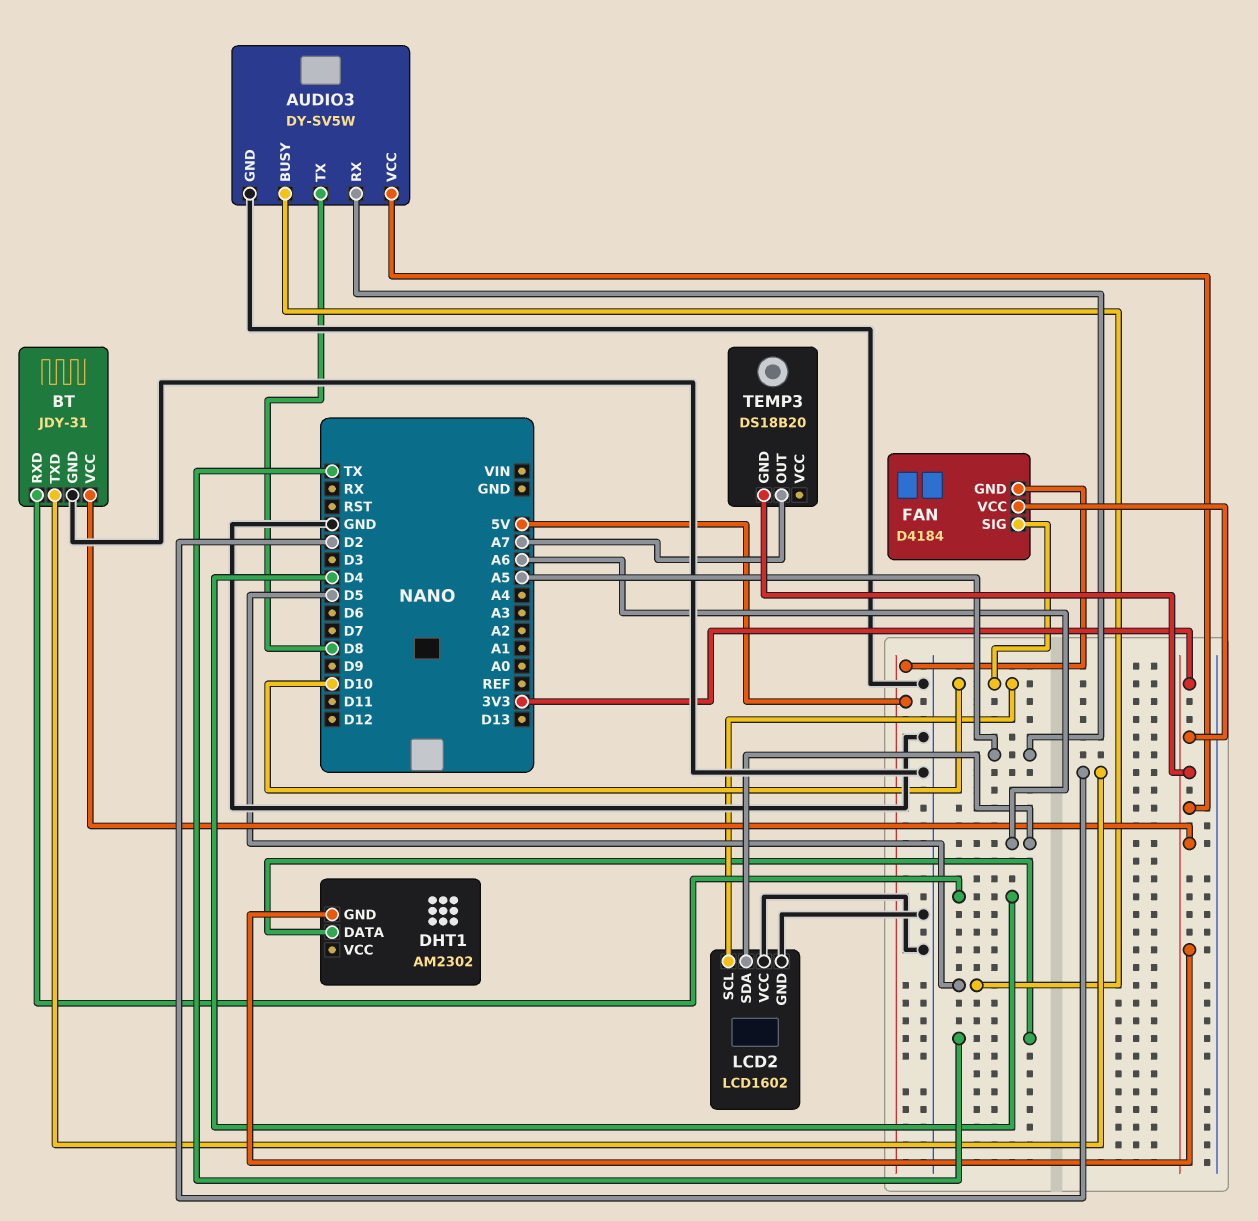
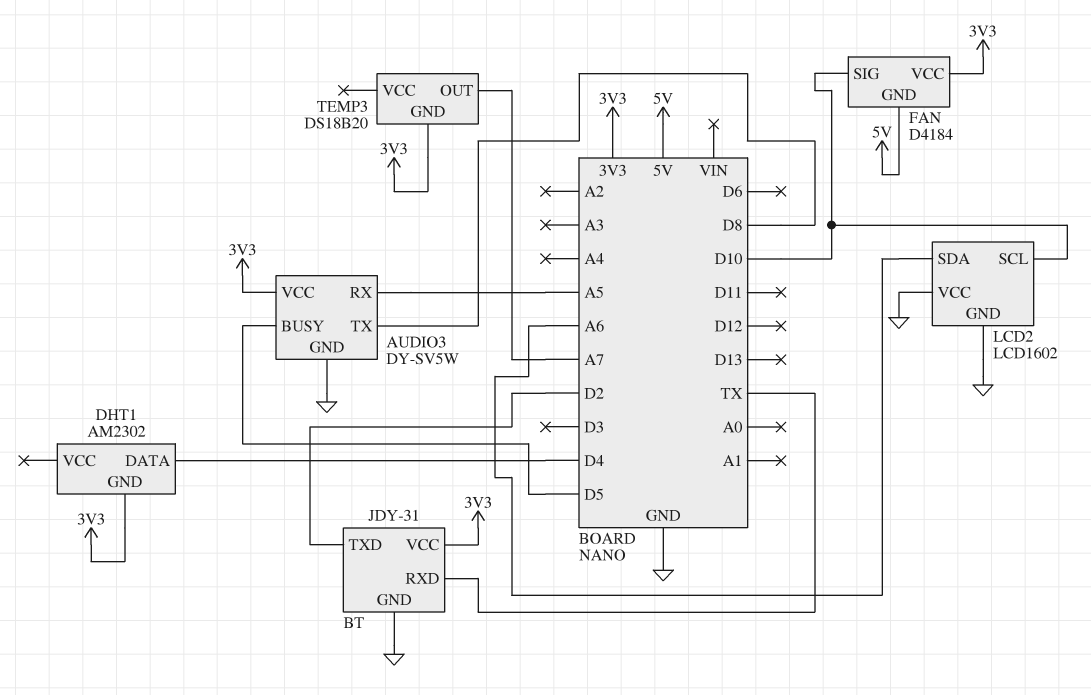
BT pin RXD: D4 -> TX
DHT1 pin DATA: TX -> D4

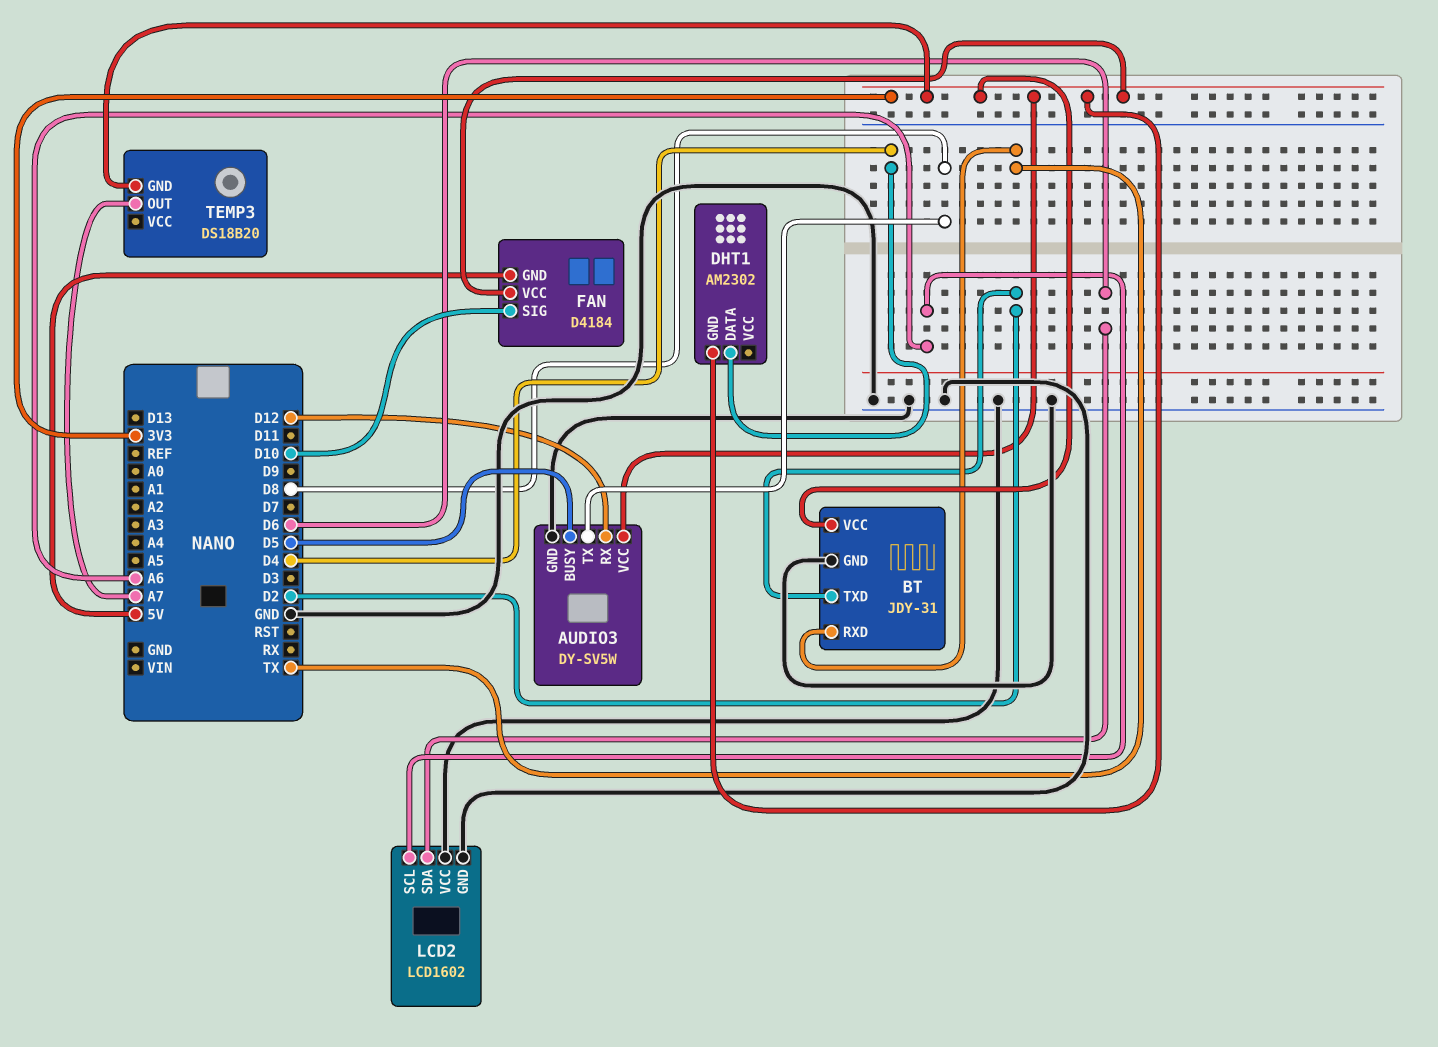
AUDIO3 pin RX: A5 -> D12
LCD2 pin SCL: D10 -> A6
LCD2 pin SDA: A6 -> D6

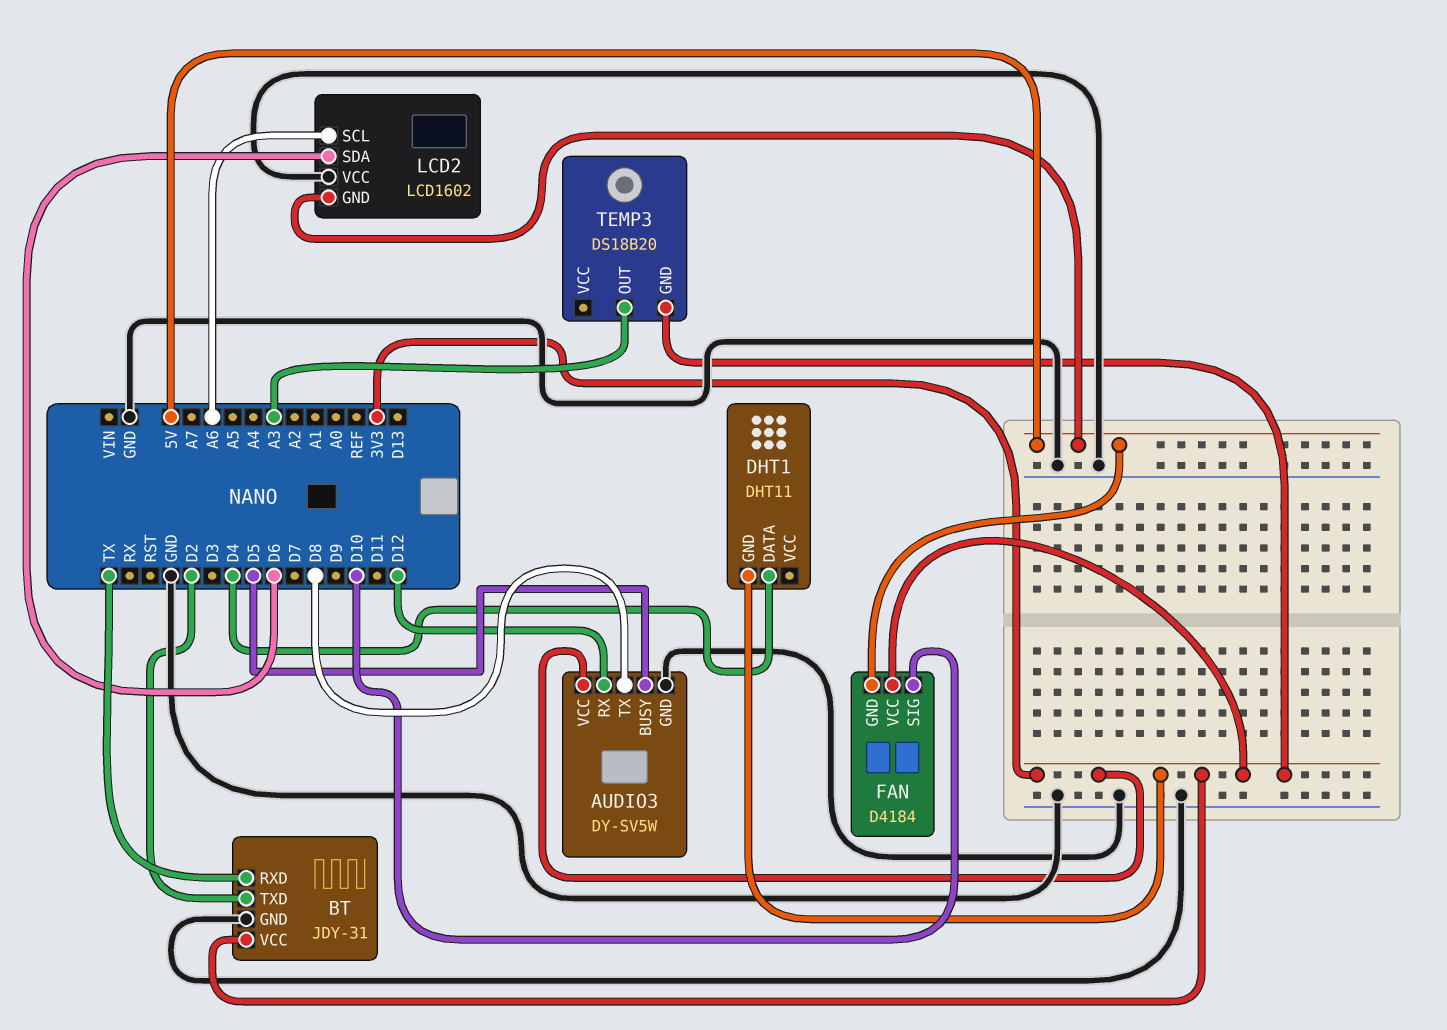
DHT1: AM2302 -> DHT11
LCD2 pin GND: GND -> 5V
TEMP3 pin OUT: A7 -> A3

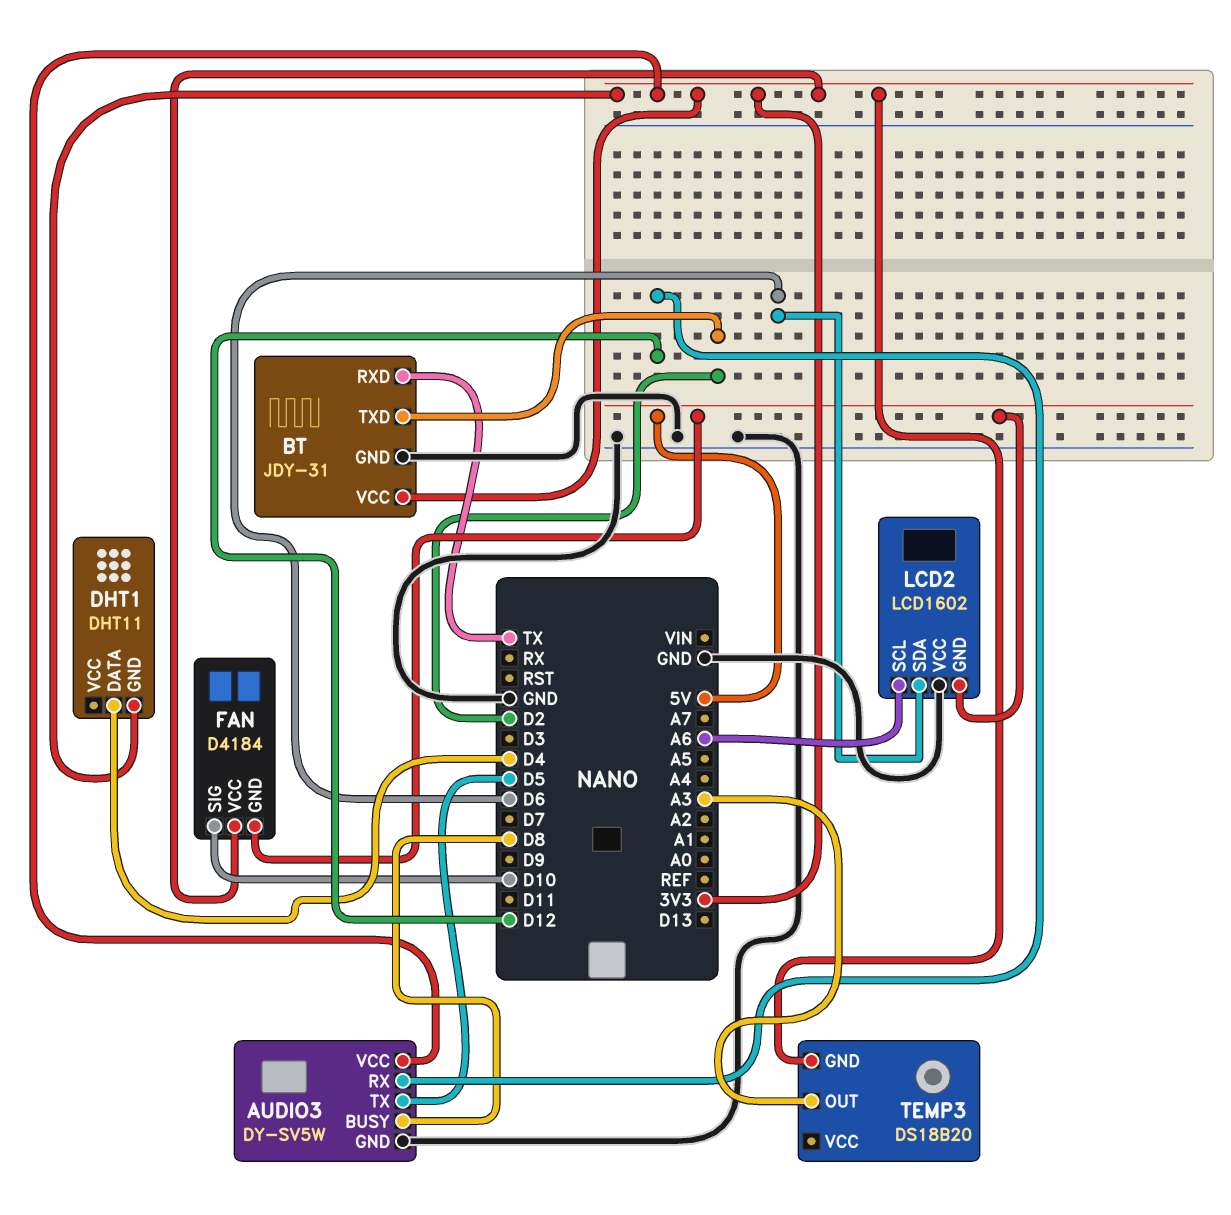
AUDIO3 pin BUSY: D5 -> D8
AUDIO3 pin TX: D8 -> D5

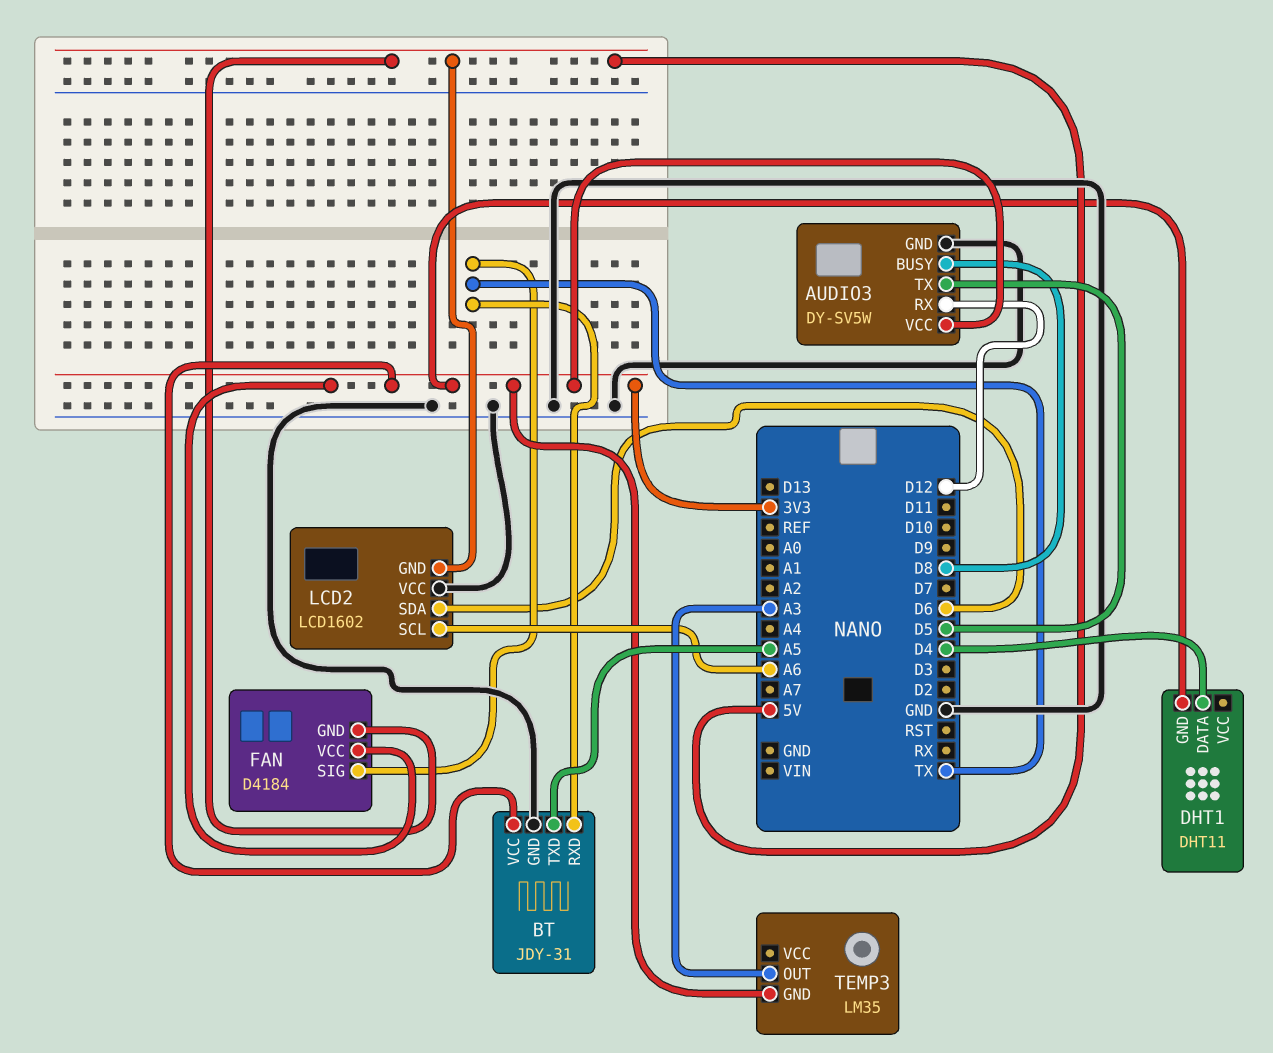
BT pin TXD: D2 -> A5
FAN pin SIG: D10 -> TX
TEMP3: DS18B20 -> LM35

